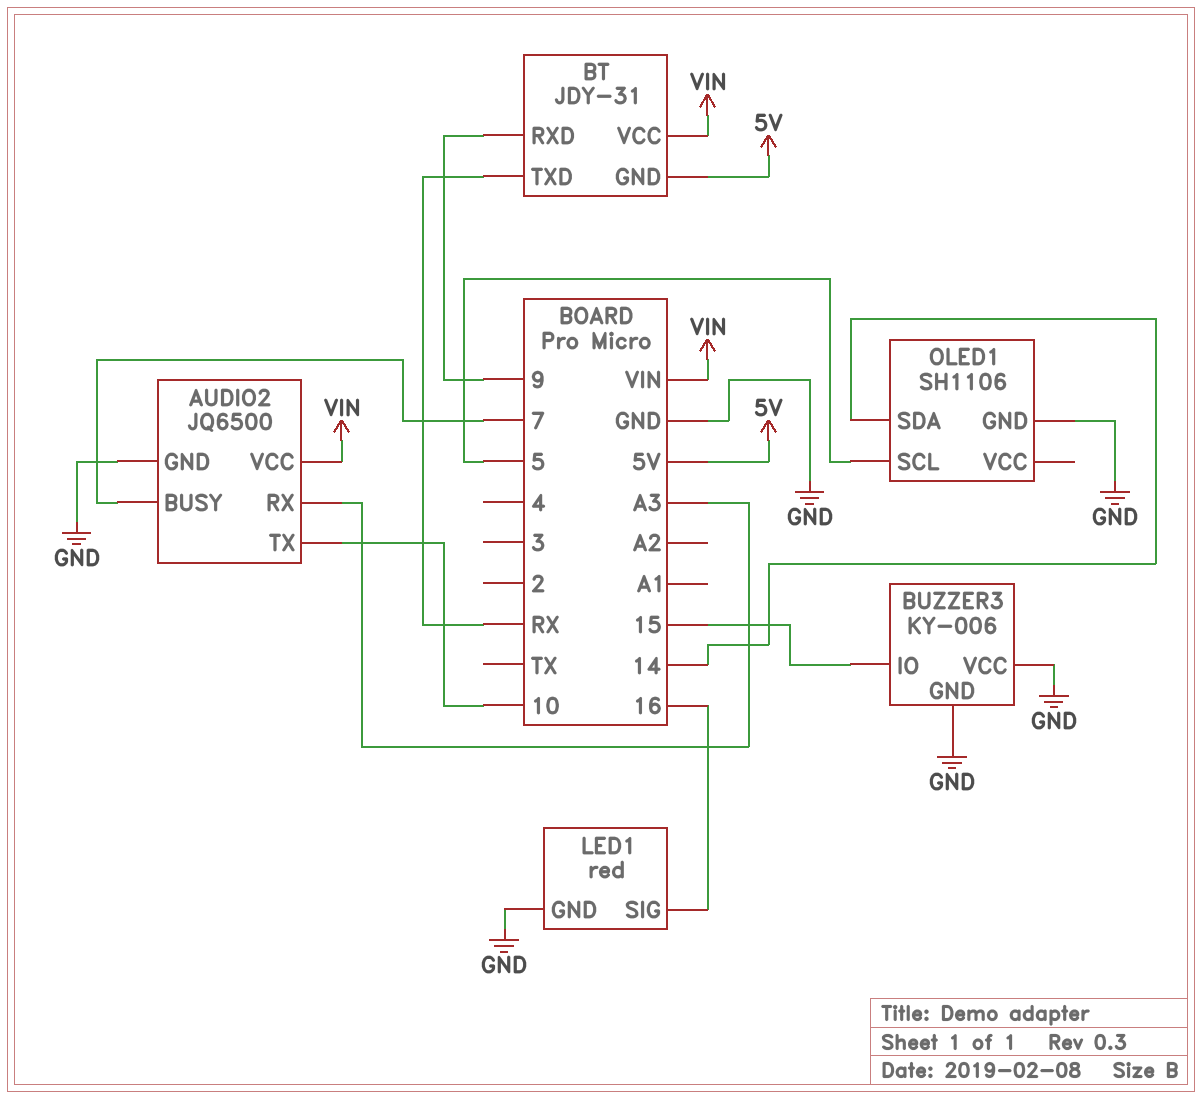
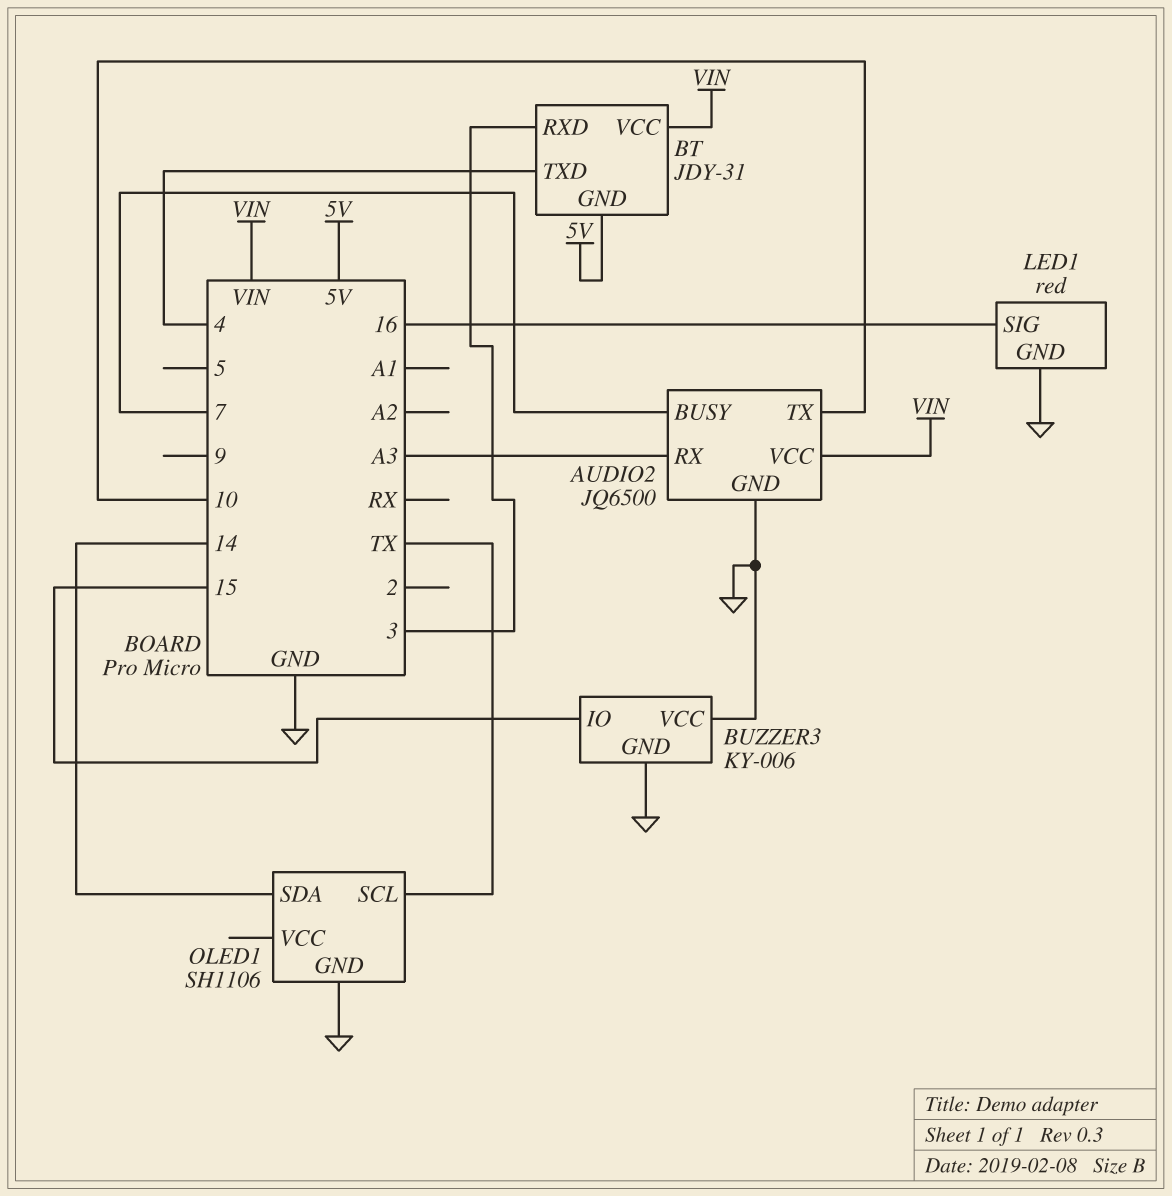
BT pin RXD: 9 -> 3
BT pin TXD: RX -> 4
OLED1 pin SCL: 5 -> TX

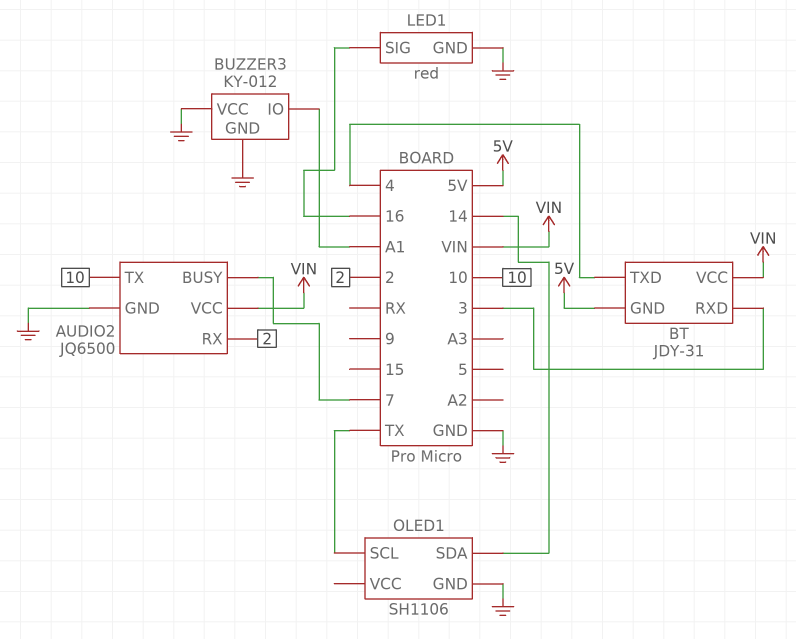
AUDIO2 pin RX: A3 -> 2
BUZZER3: KY-006 -> KY-012
BUZZER3 pin IO: 15 -> A1

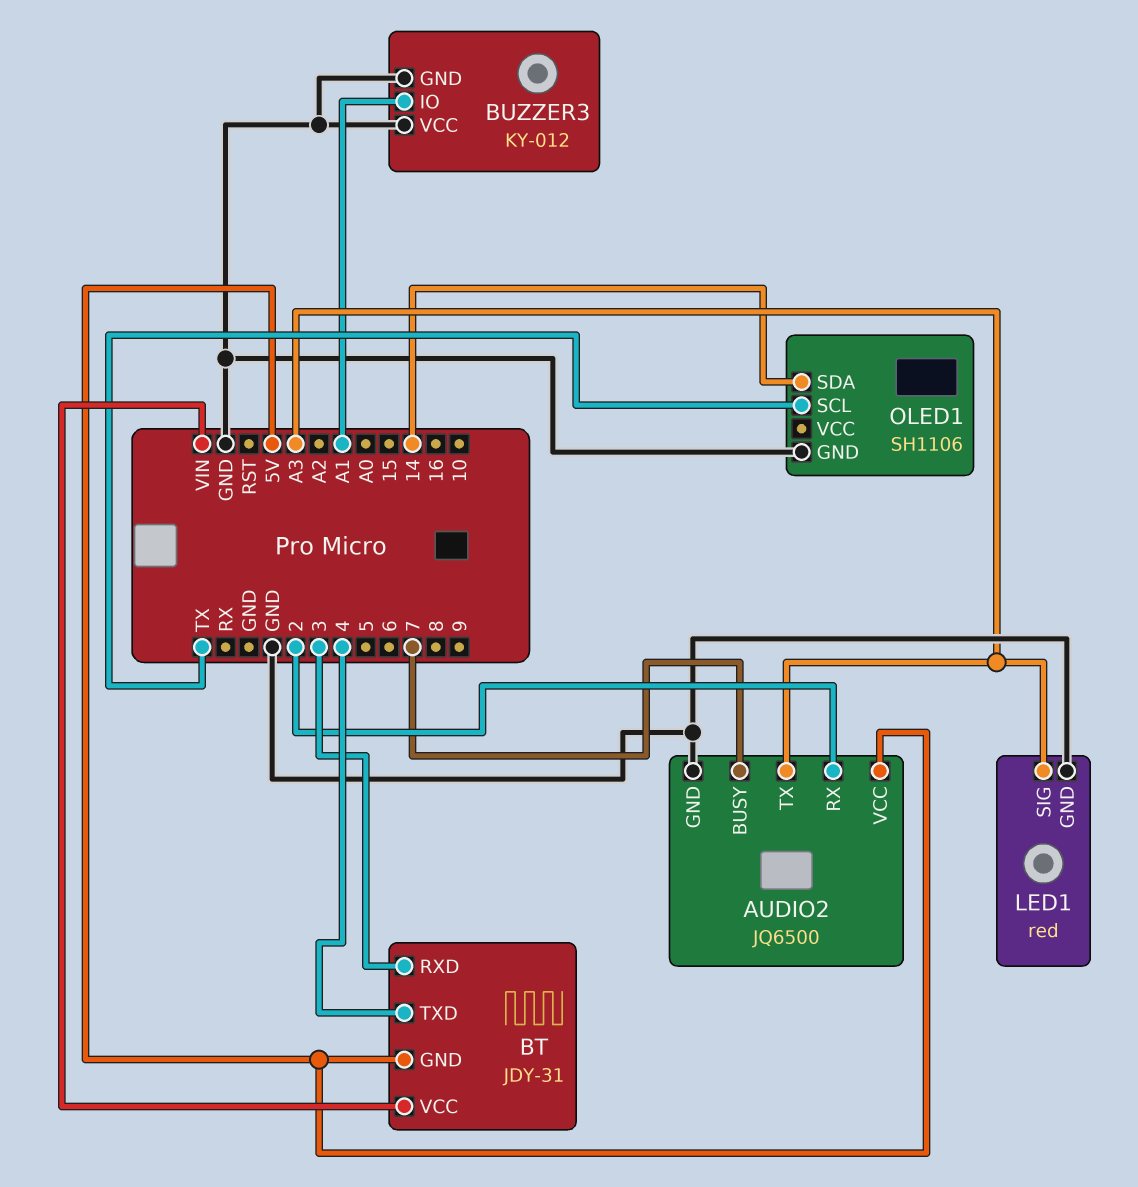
AUDIO2 pin TX: 10 -> A3
AUDIO2 pin VCC: VIN -> 5V
LED1 pin SIG: 16 -> A3

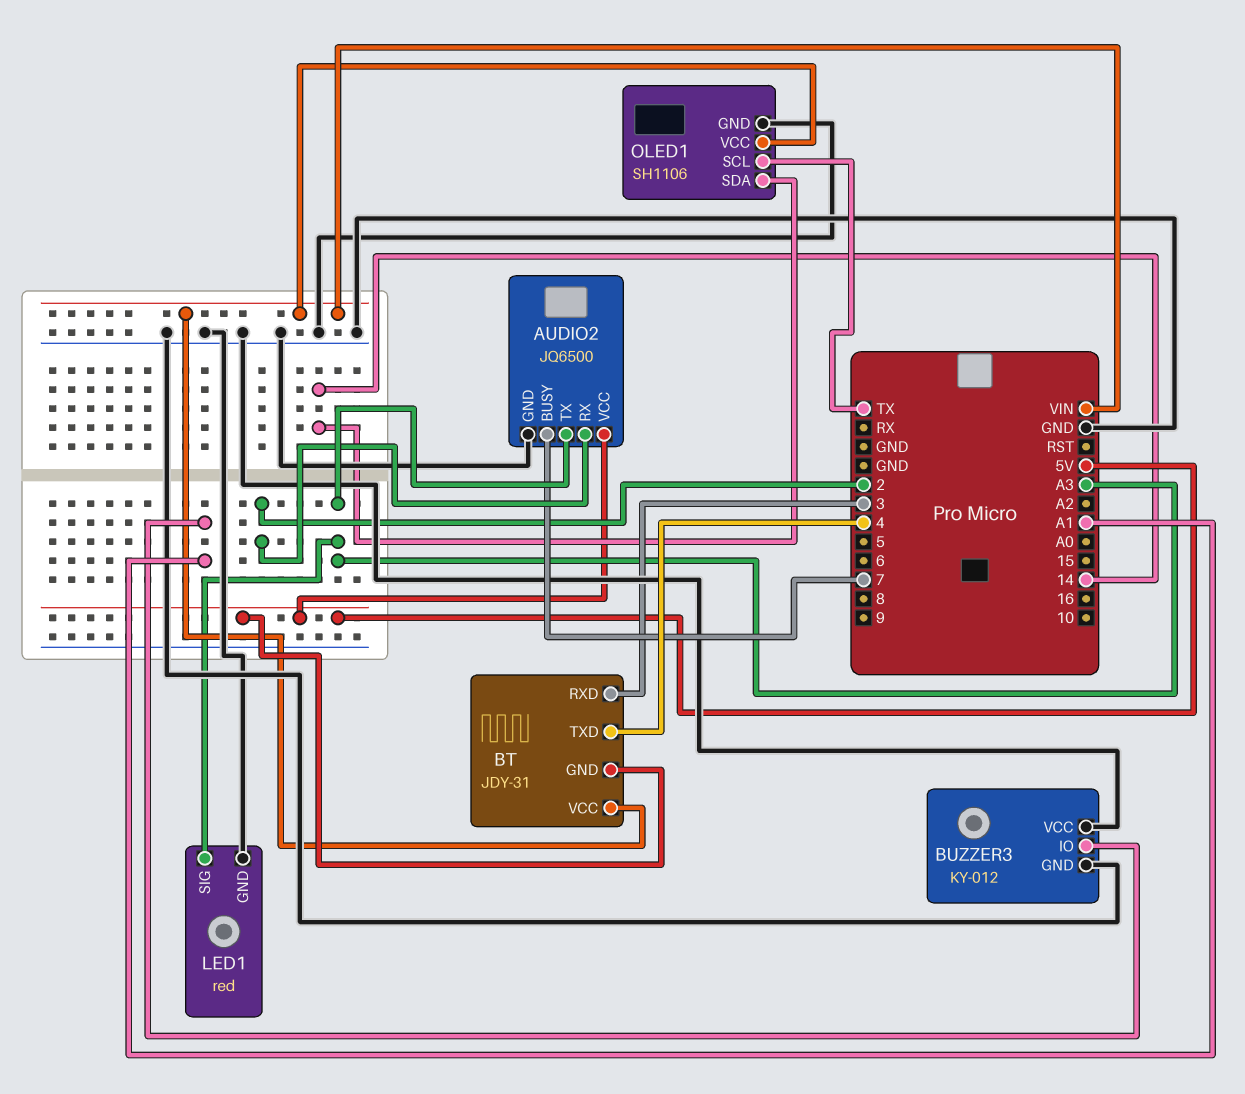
OLED1 pin VCC: none -> VIN

